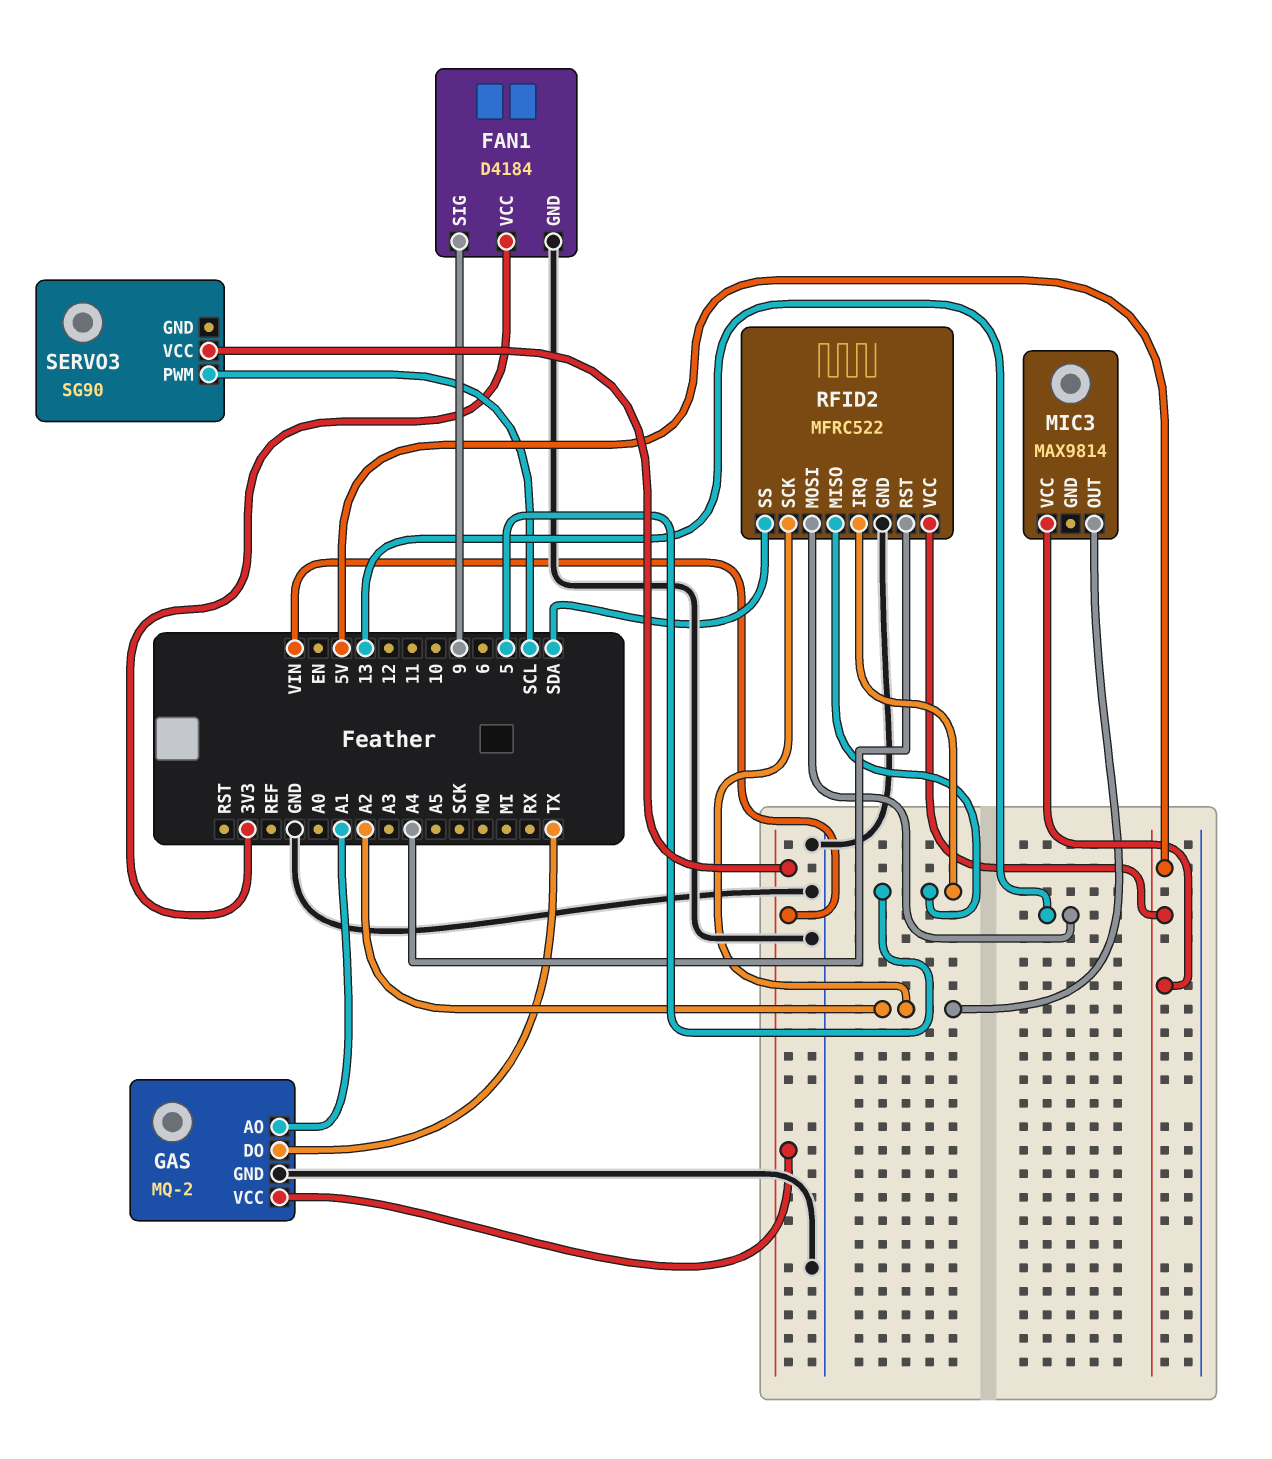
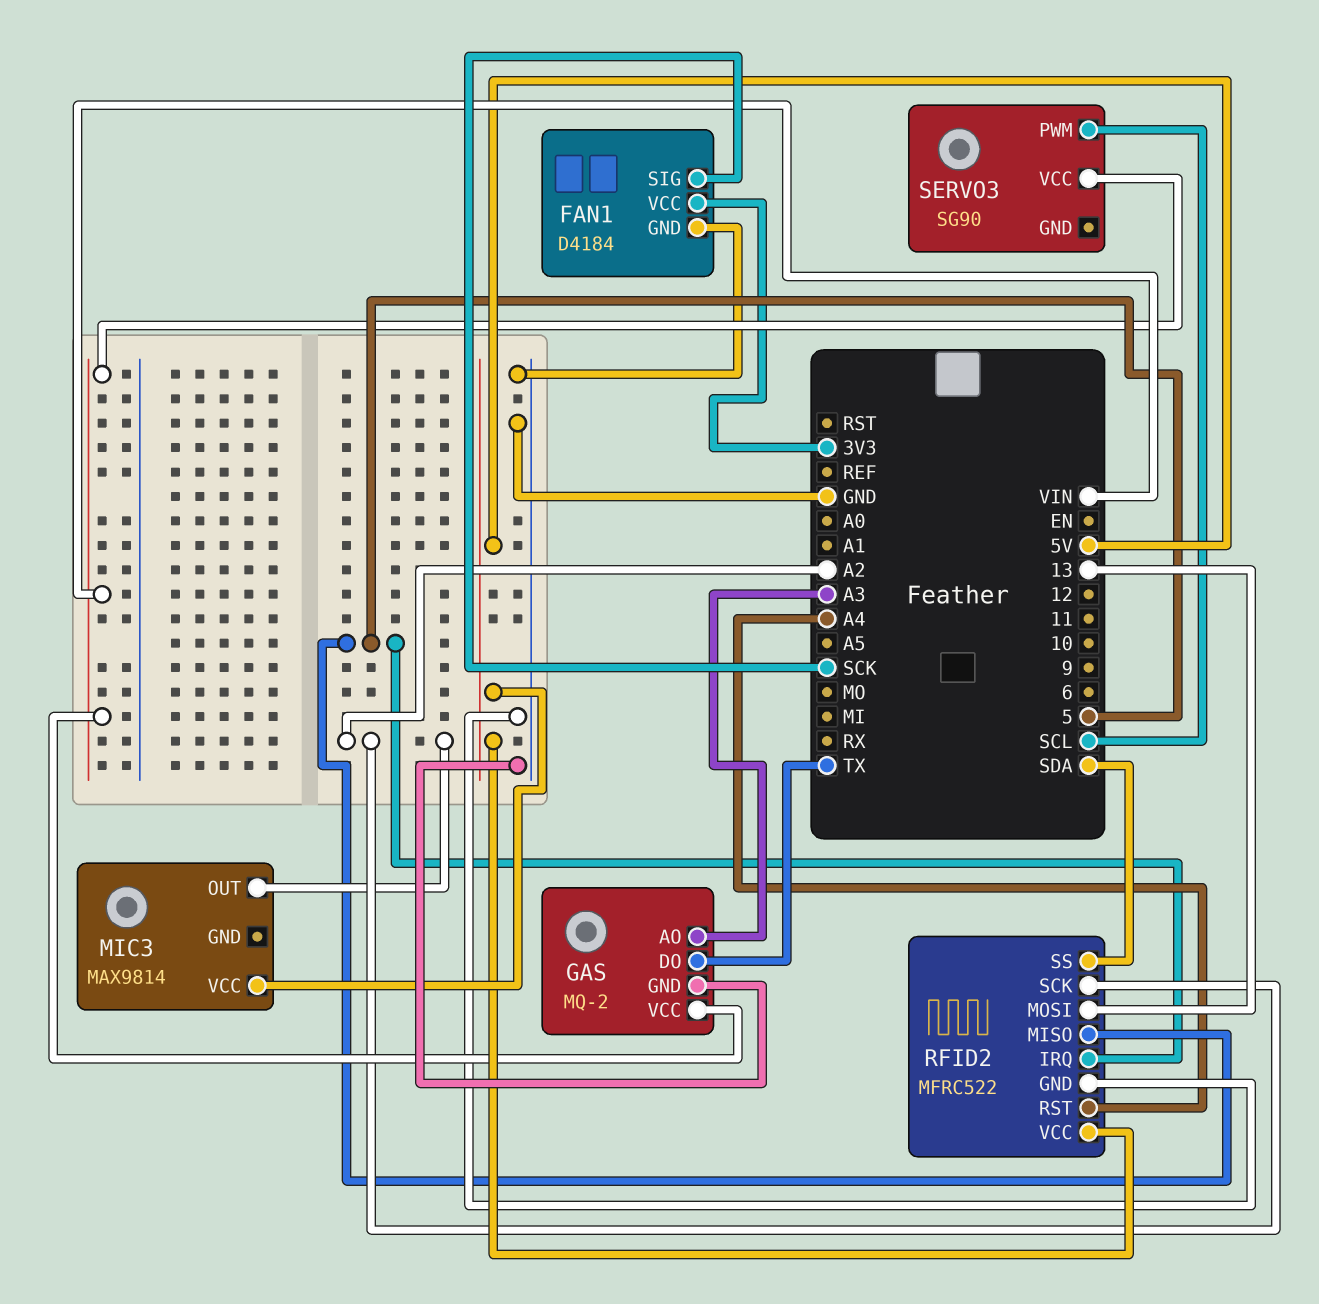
FAN1 pin SIG: 9 -> SCK
GAS pin AO: A1 -> A3

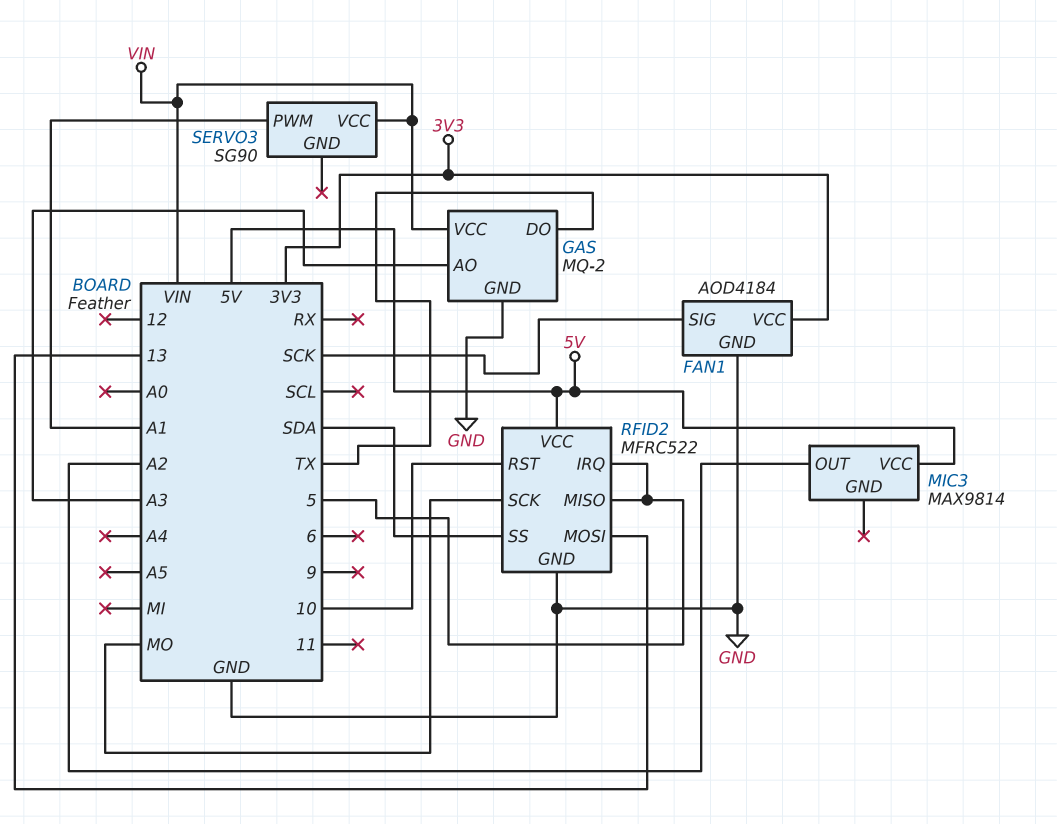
FAN1: D4184 -> AOD4184
RFID2 pin RST: A4 -> 10
RFID2 pin SCK: A2 -> MO
SERVO3 pin PWM: SCL -> A1

